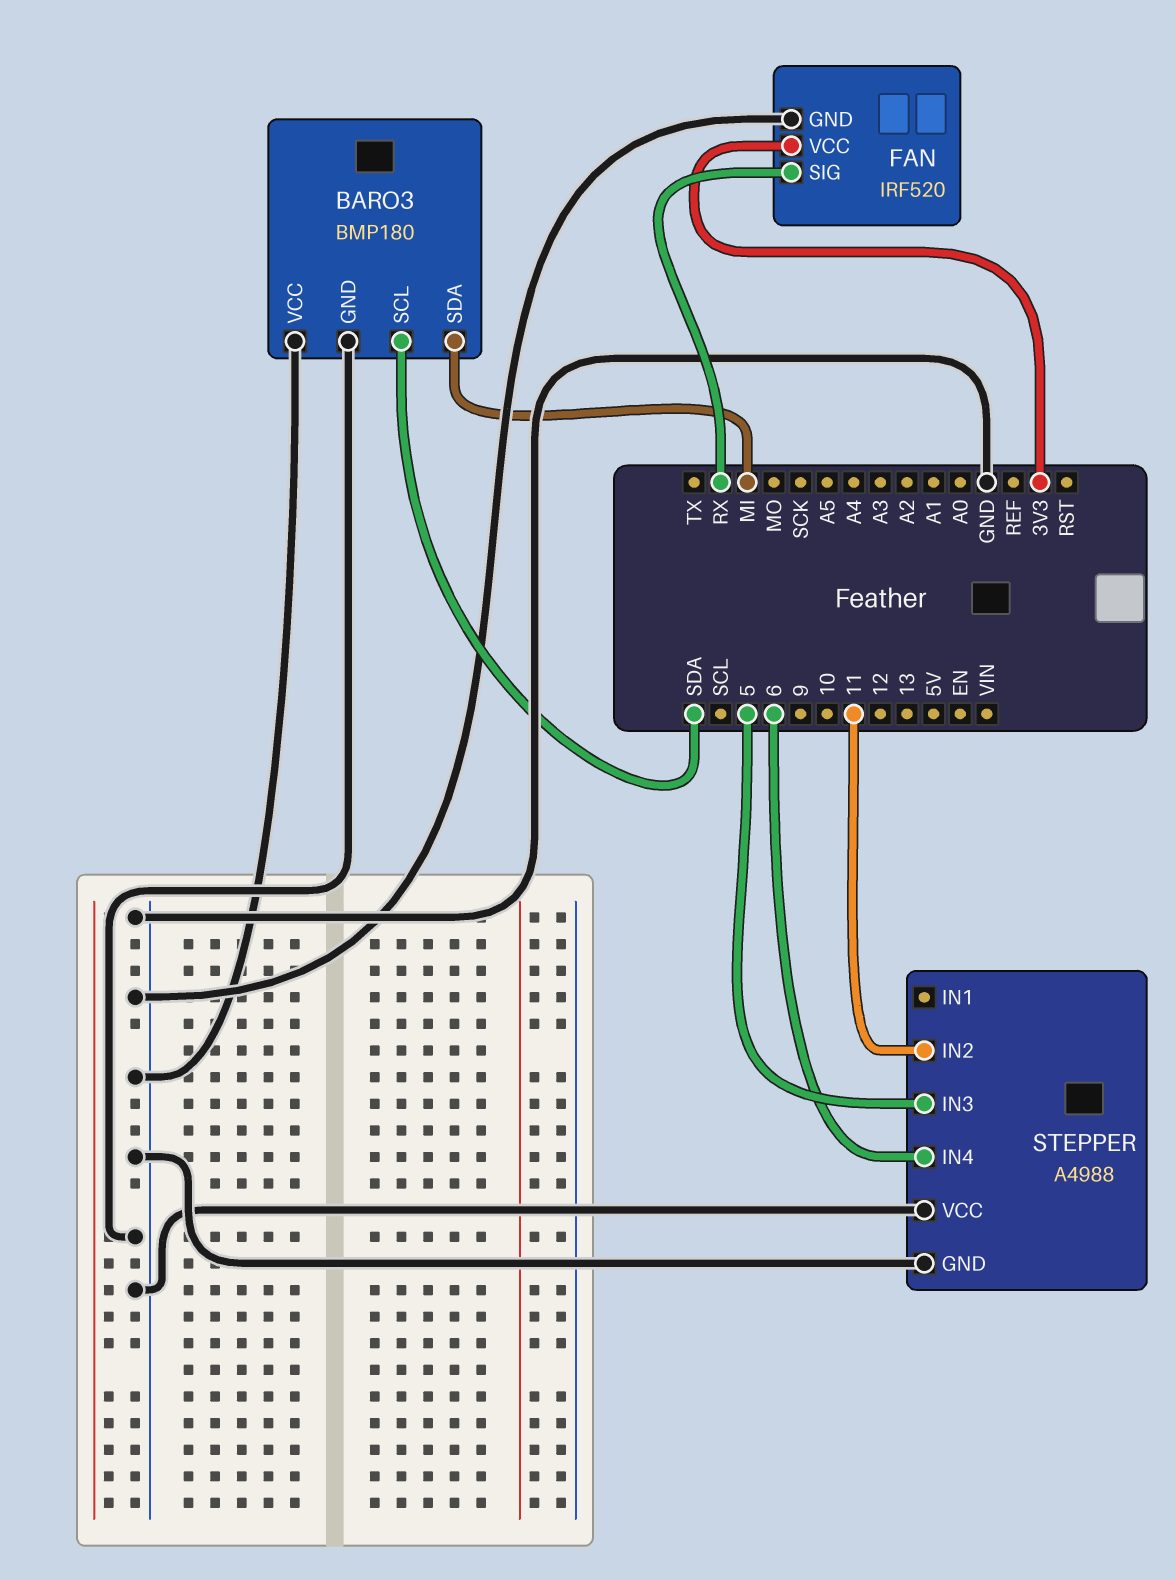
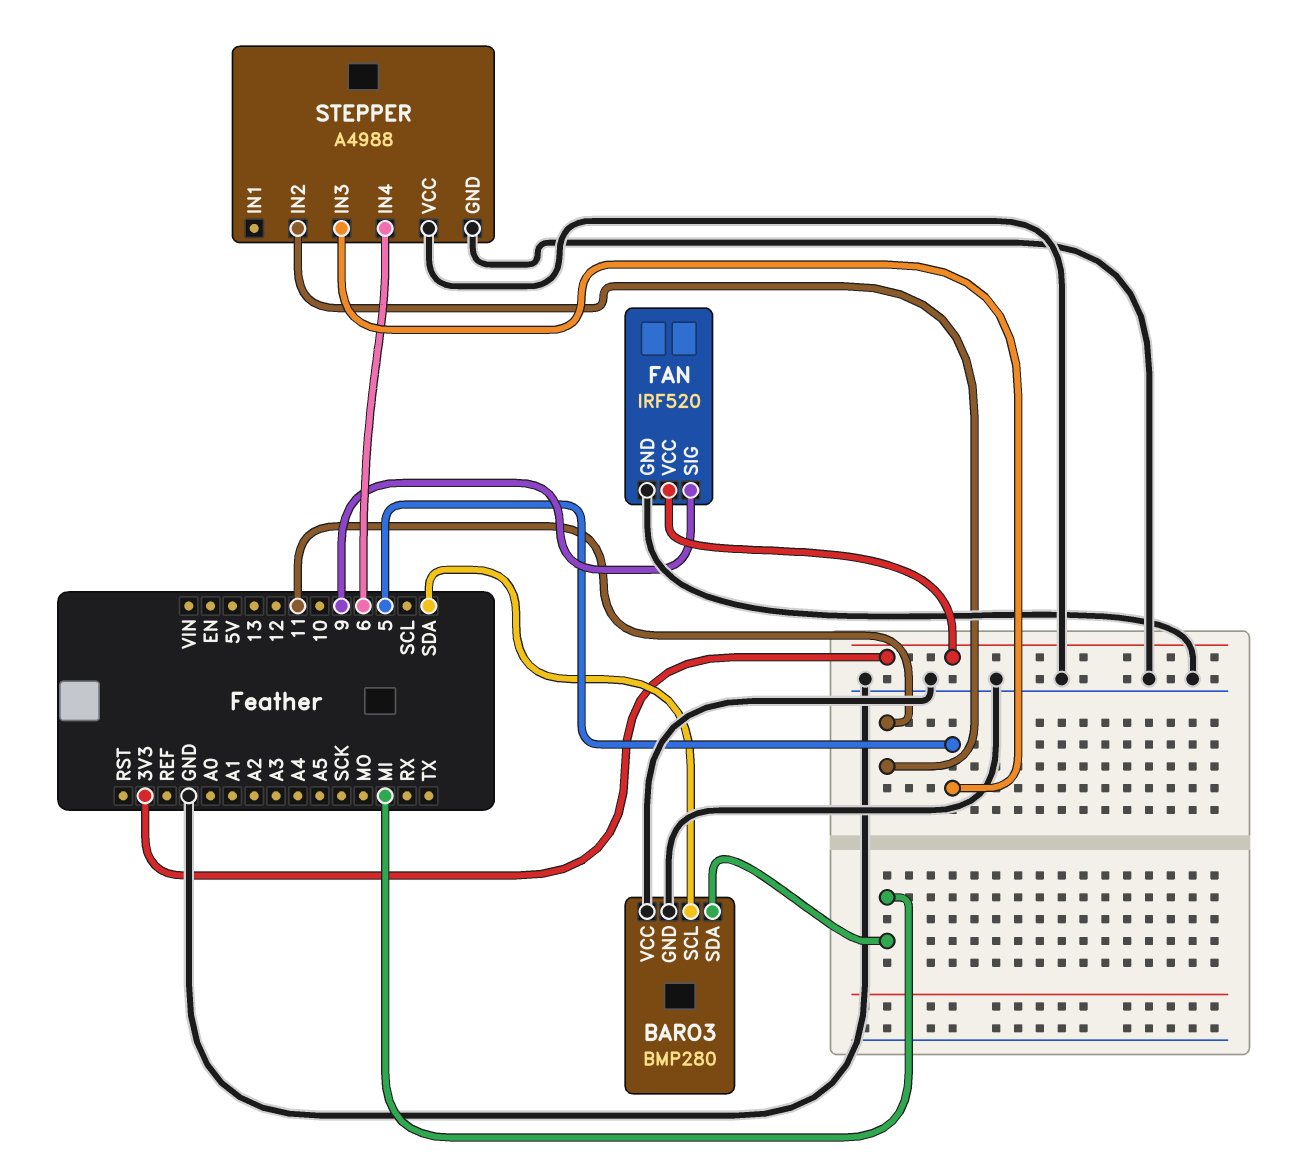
BARO3: BMP180 -> BMP280
FAN pin SIG: RX -> 9

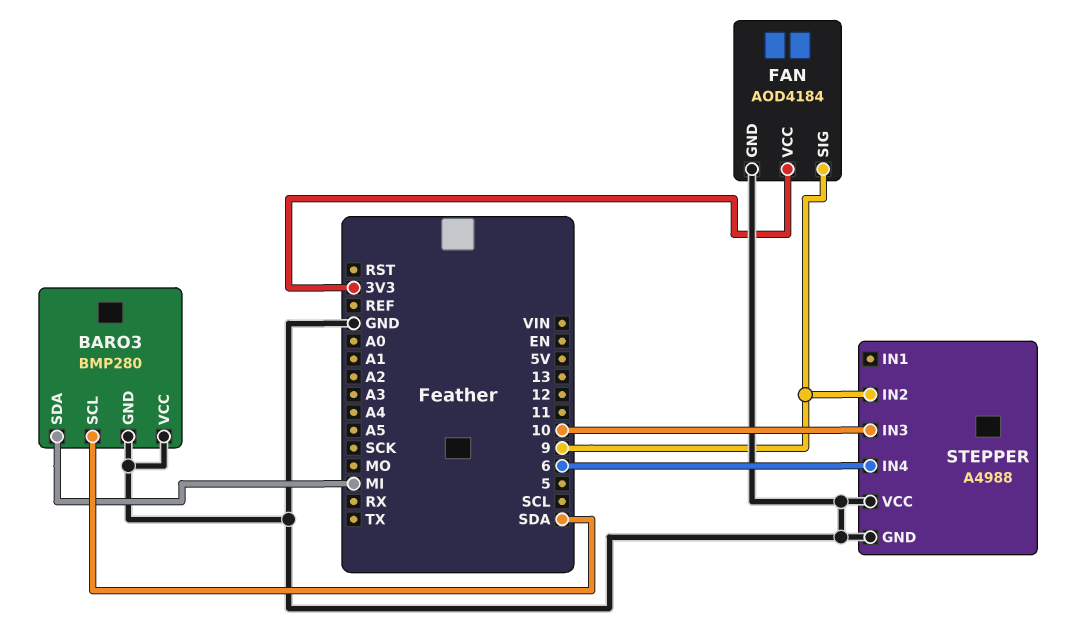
FAN: IRF520 -> AOD4184
STEPPER pin IN2: 11 -> 9
STEPPER pin IN3: 5 -> 10

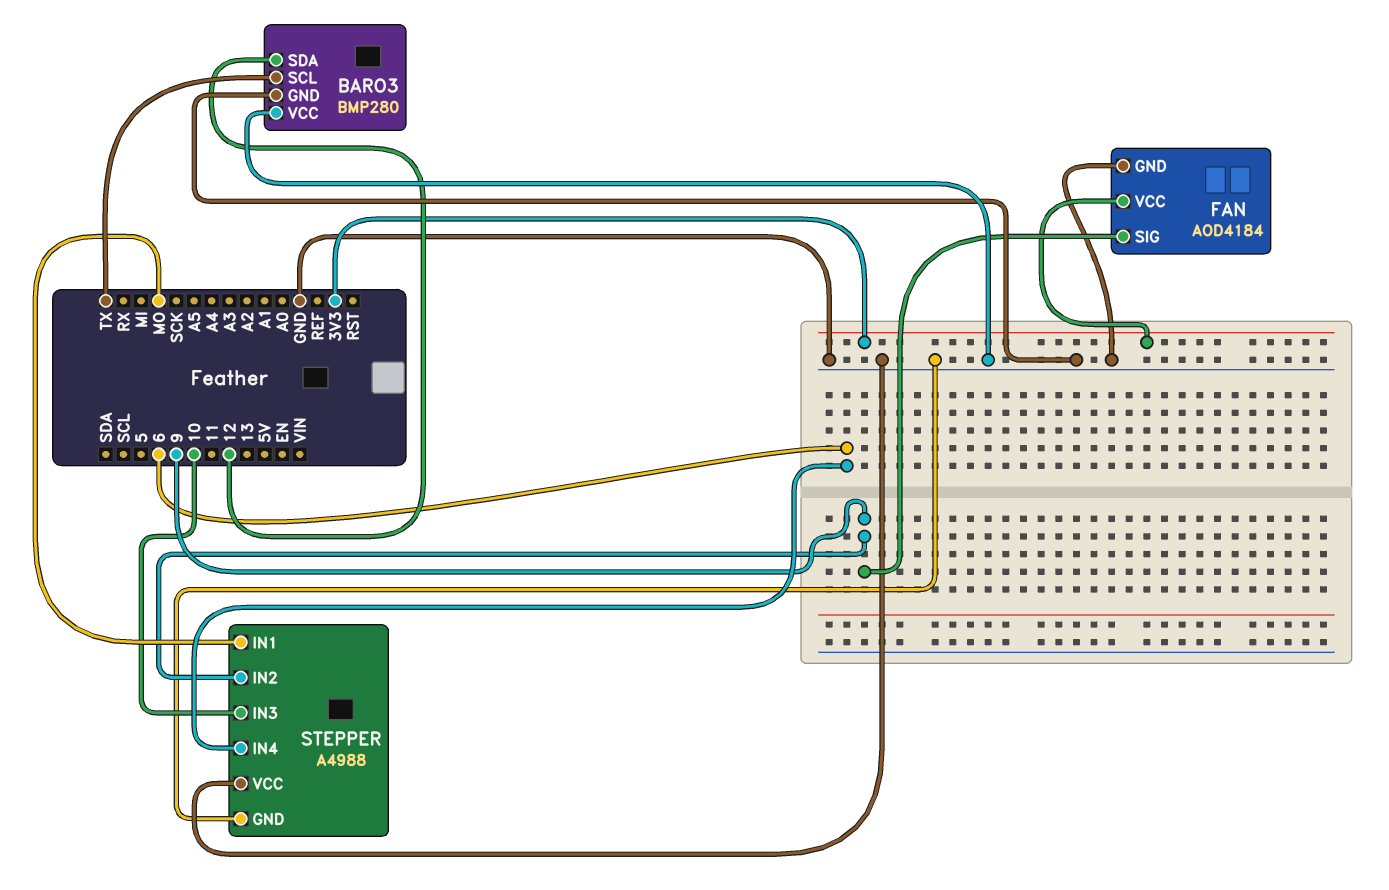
BARO3 pin SCL: SDA -> TX
BARO3 pin SDA: MI -> 12
STEPPER pin IN1: none -> MO

